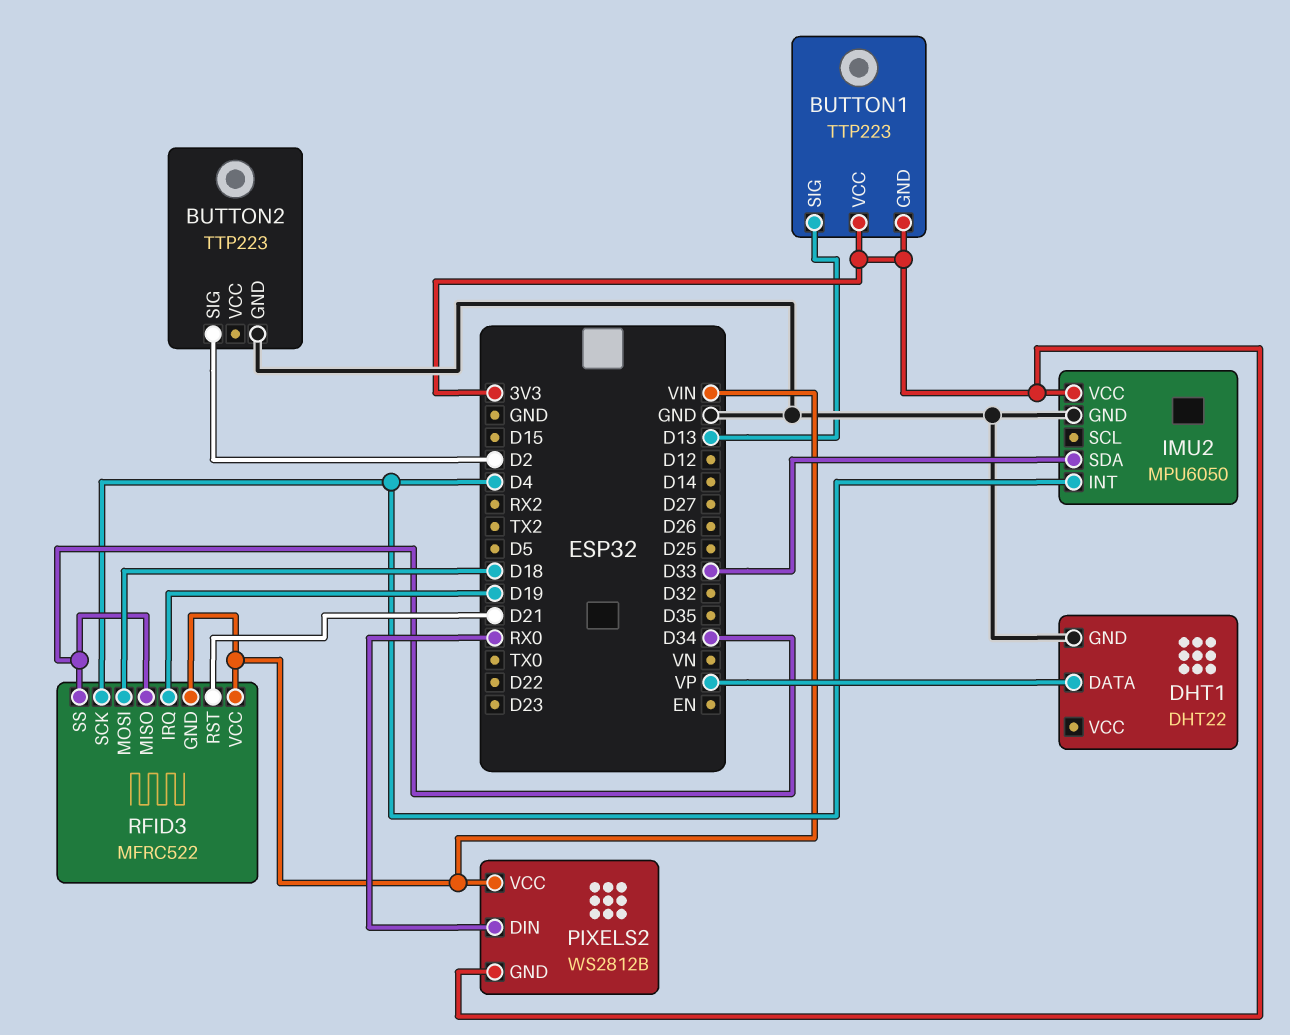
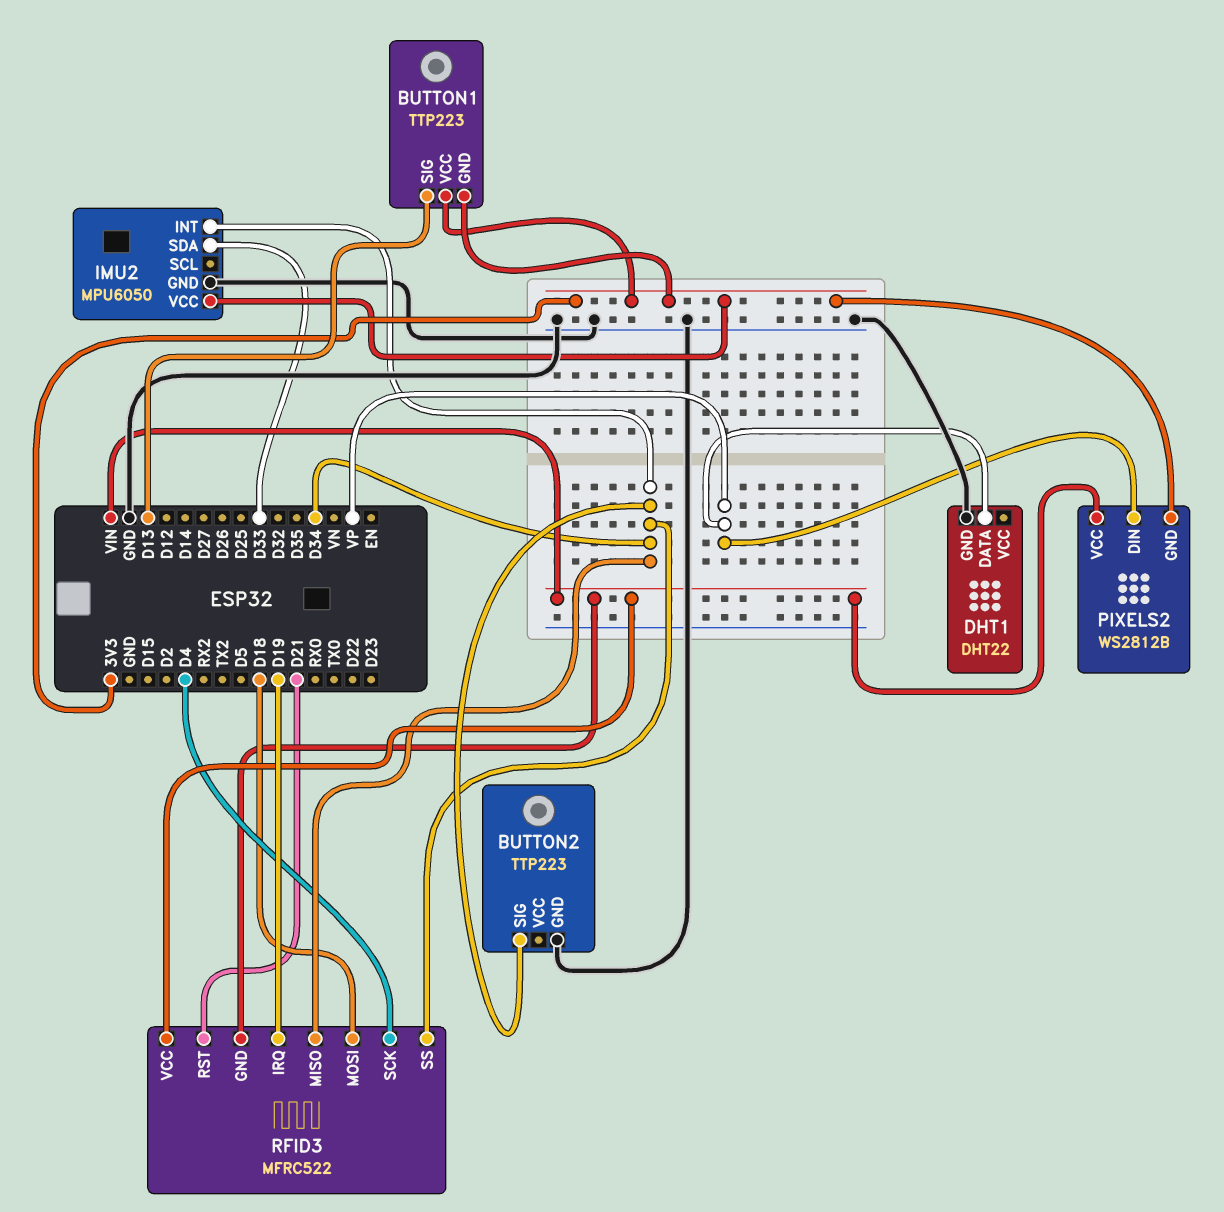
BUTTON2 pin SIG: D2 -> D34
IMU2 pin INT: D4 -> D34
PIXELS2 pin DIN: RX0 -> VP

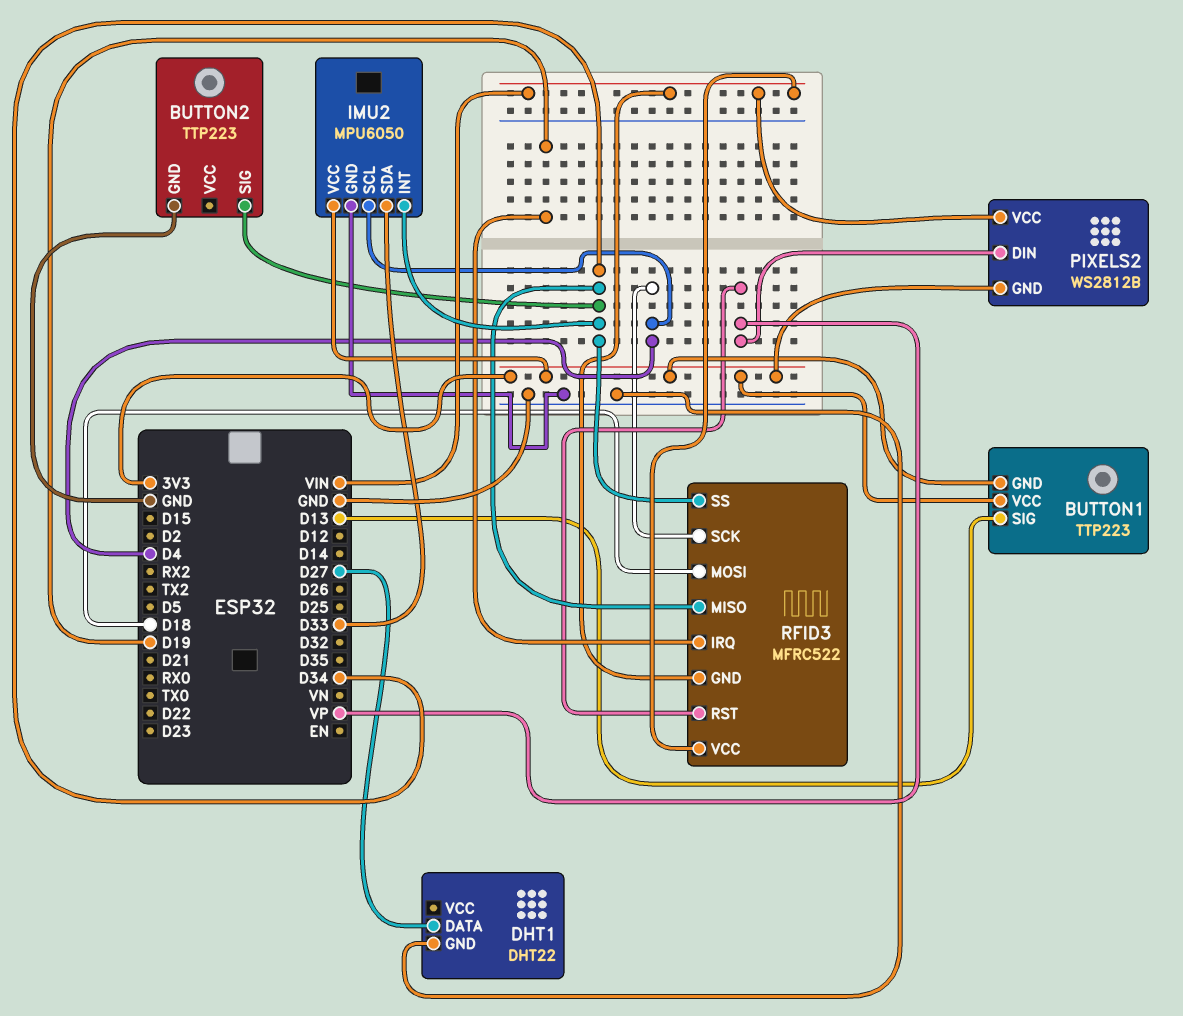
DHT1 pin DATA: VP -> D27
IMU2 pin SCL: none -> D4
RFID3 pin RST: D21 -> VP

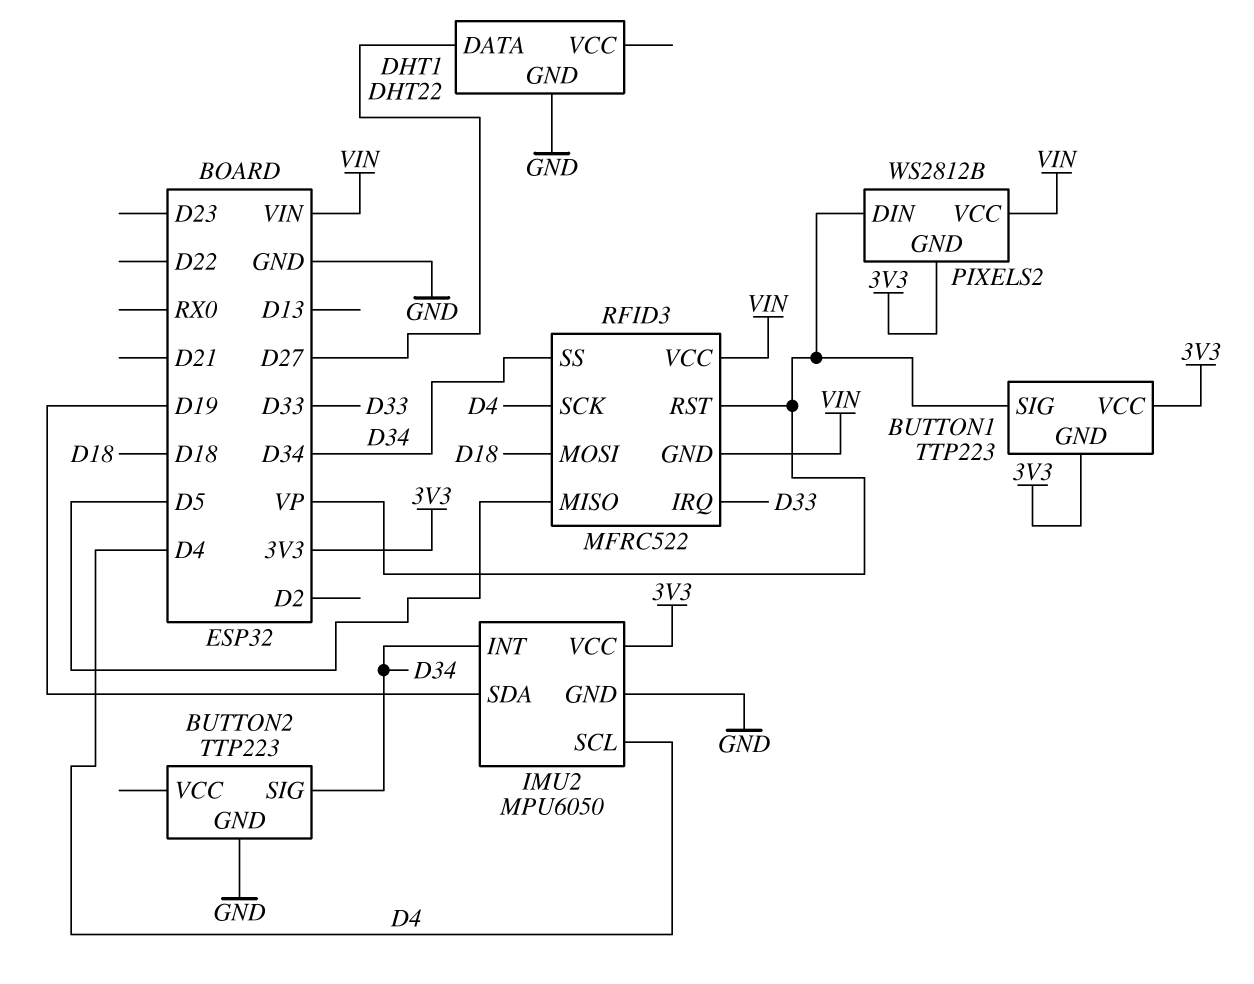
BUTTON1 pin SIG: D13 -> VP
IMU2 pin SDA: D33 -> D19
RFID3 pin IRQ: D19 -> D33
RFID3 pin MISO: D34 -> D5

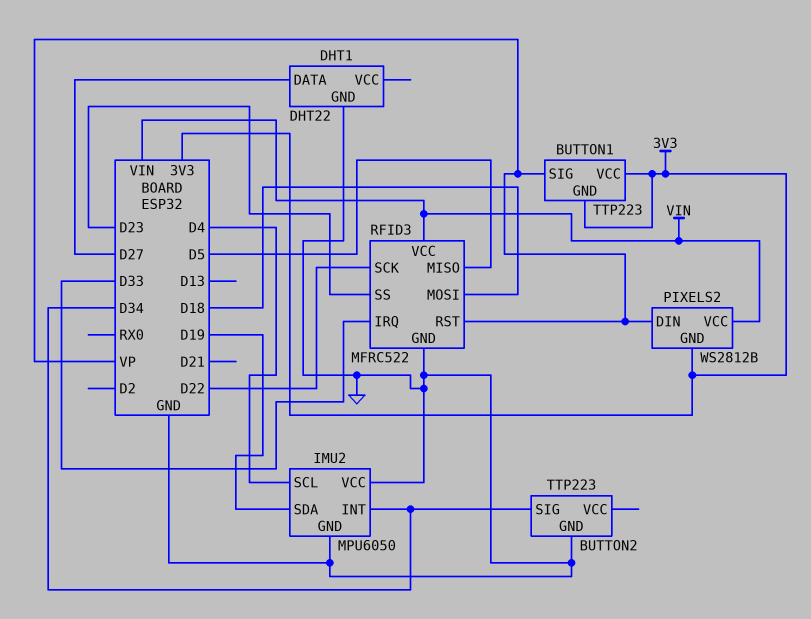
IMU2 pin VCC: 3V3 -> GND
RFID3 pin GND: VIN -> GND
RFID3 pin SCK: D4 -> D22
RFID3 pin SS: D34 -> D23

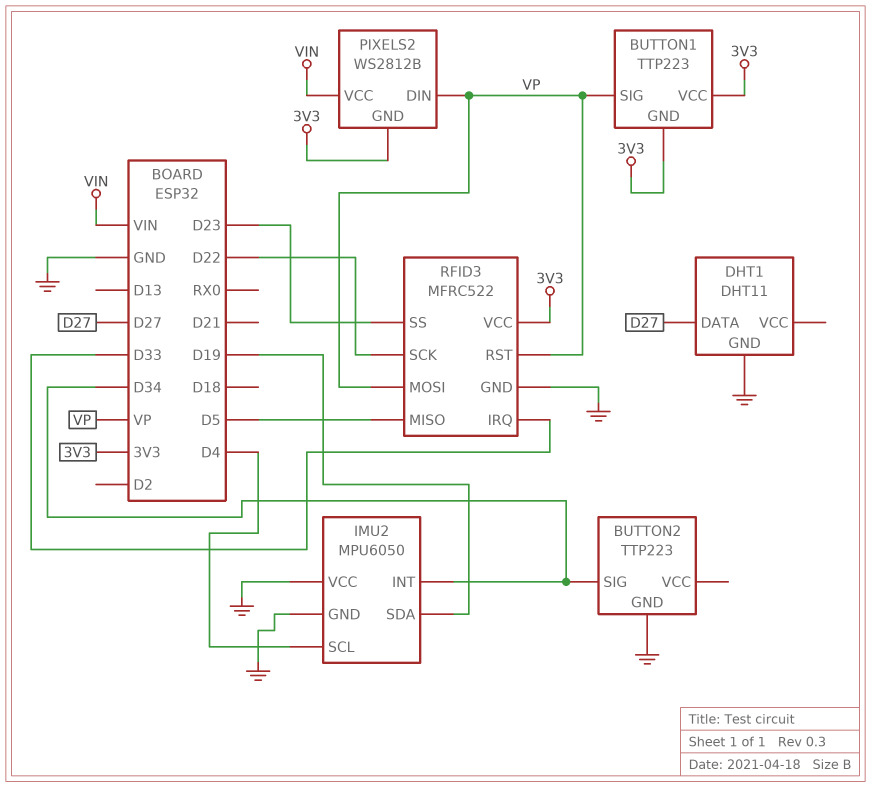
DHT1: DHT22 -> DHT11
RFID3 pin MOSI: D18 -> VP
RFID3 pin VCC: VIN -> 3V3

